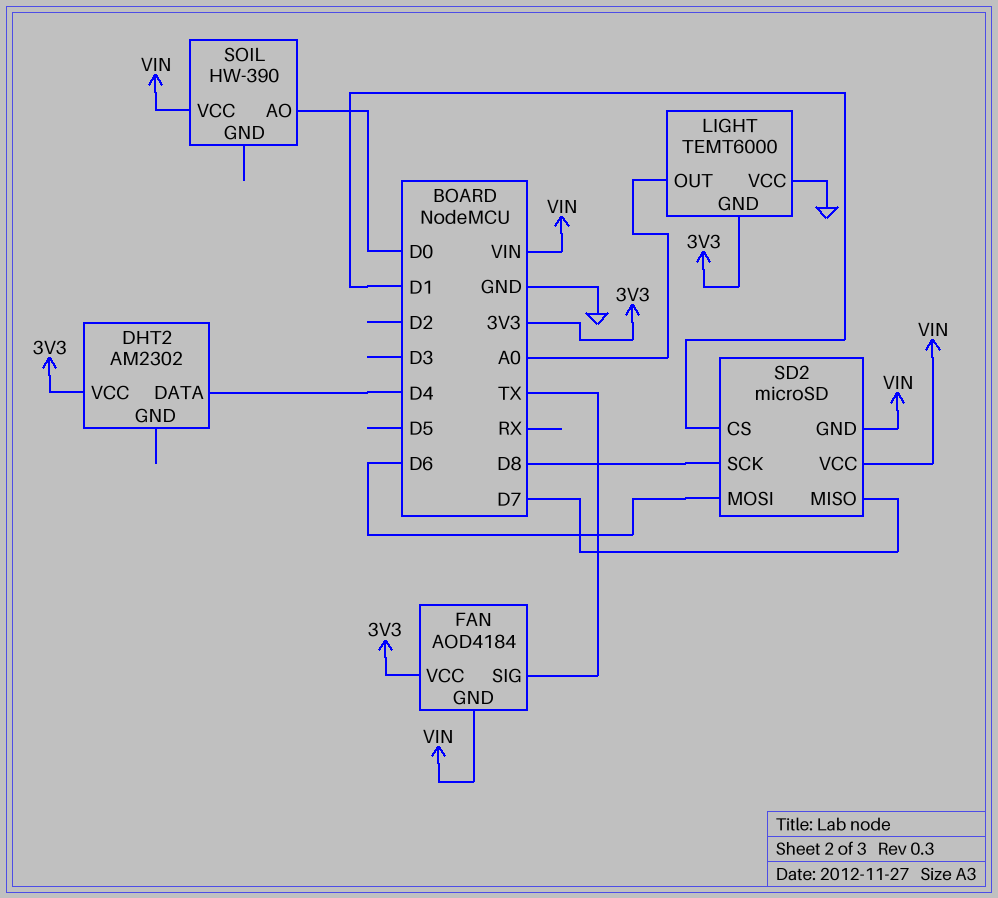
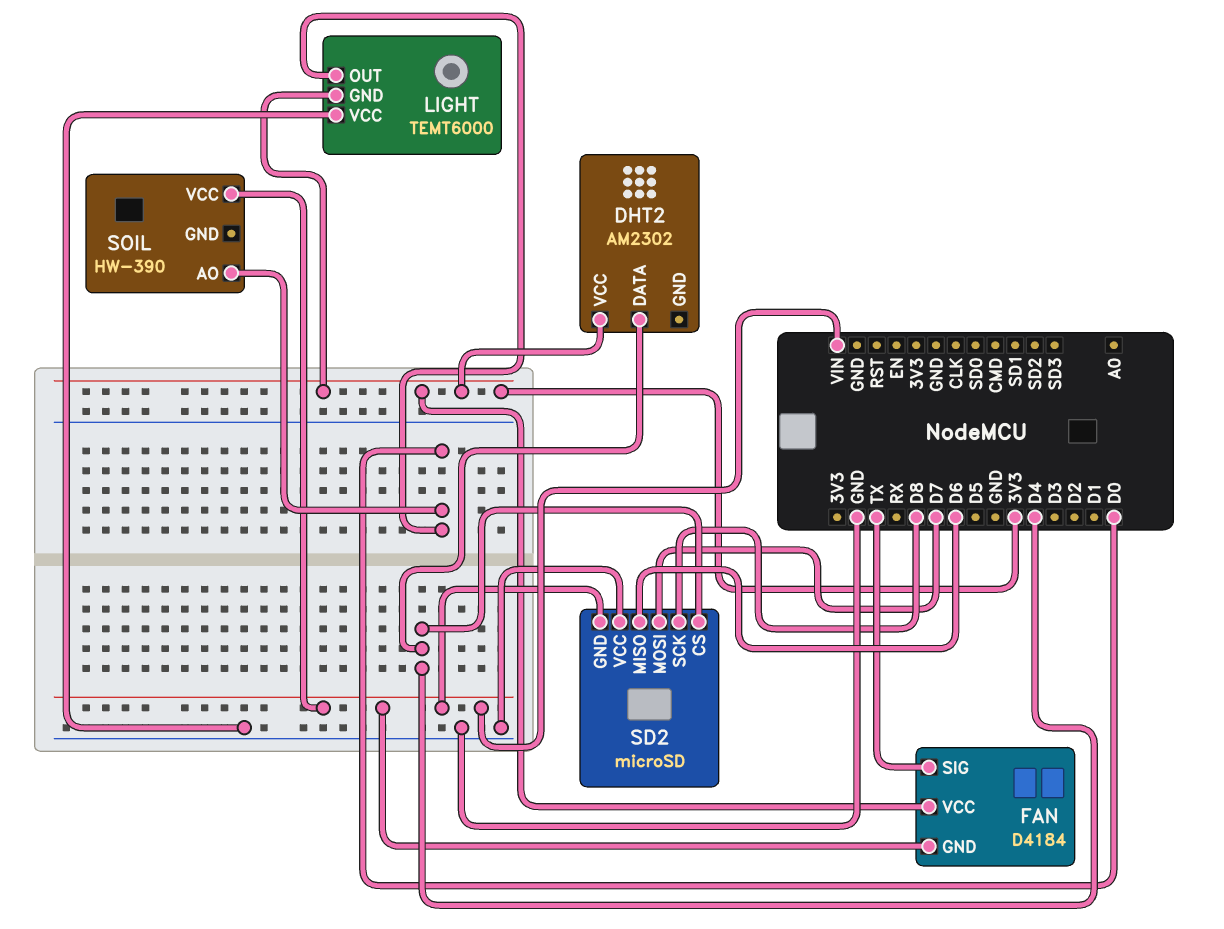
FAN: AOD4184 -> D4184
LIGHT pin OUT: A0 -> D0
SD2 pin CS: D1 -> D4
SD2 pin MISO: D7 -> D6
SD2 pin MOSI: D6 -> D7
SD2 pin VCC: VIN -> GND

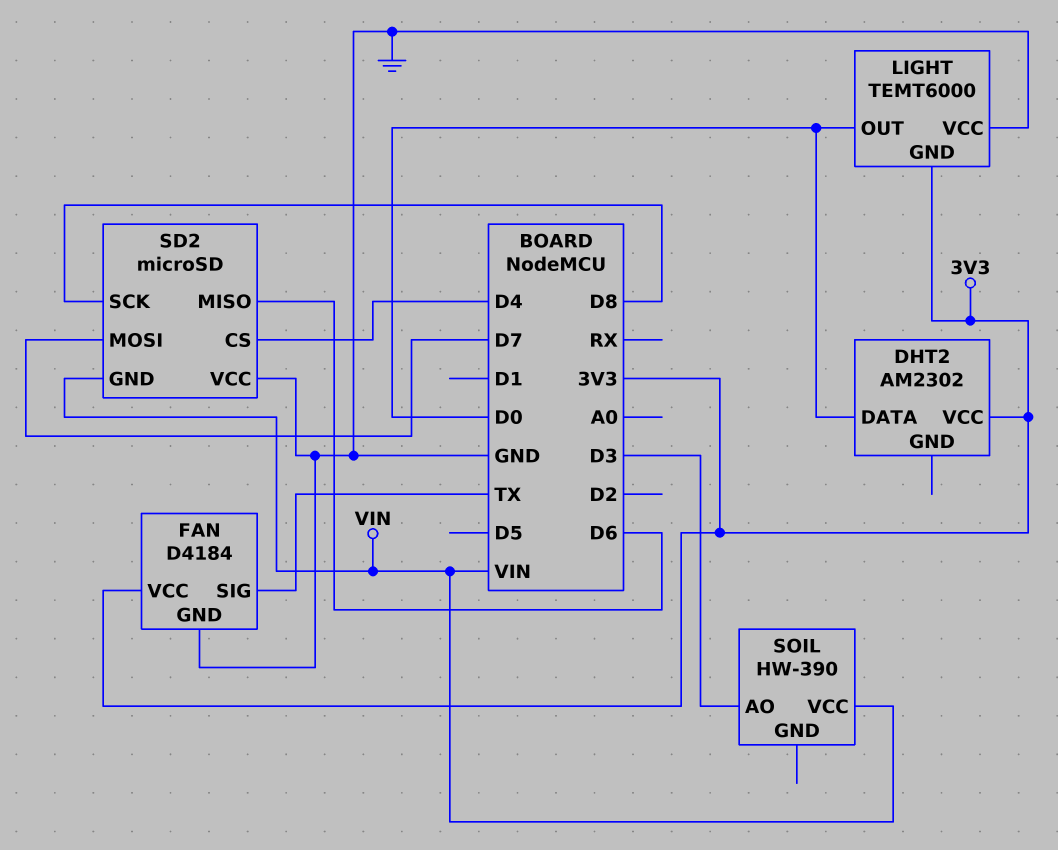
DHT2 pin DATA: D4 -> D0
FAN pin GND: VIN -> GND
SOIL pin AO: D0 -> D3

